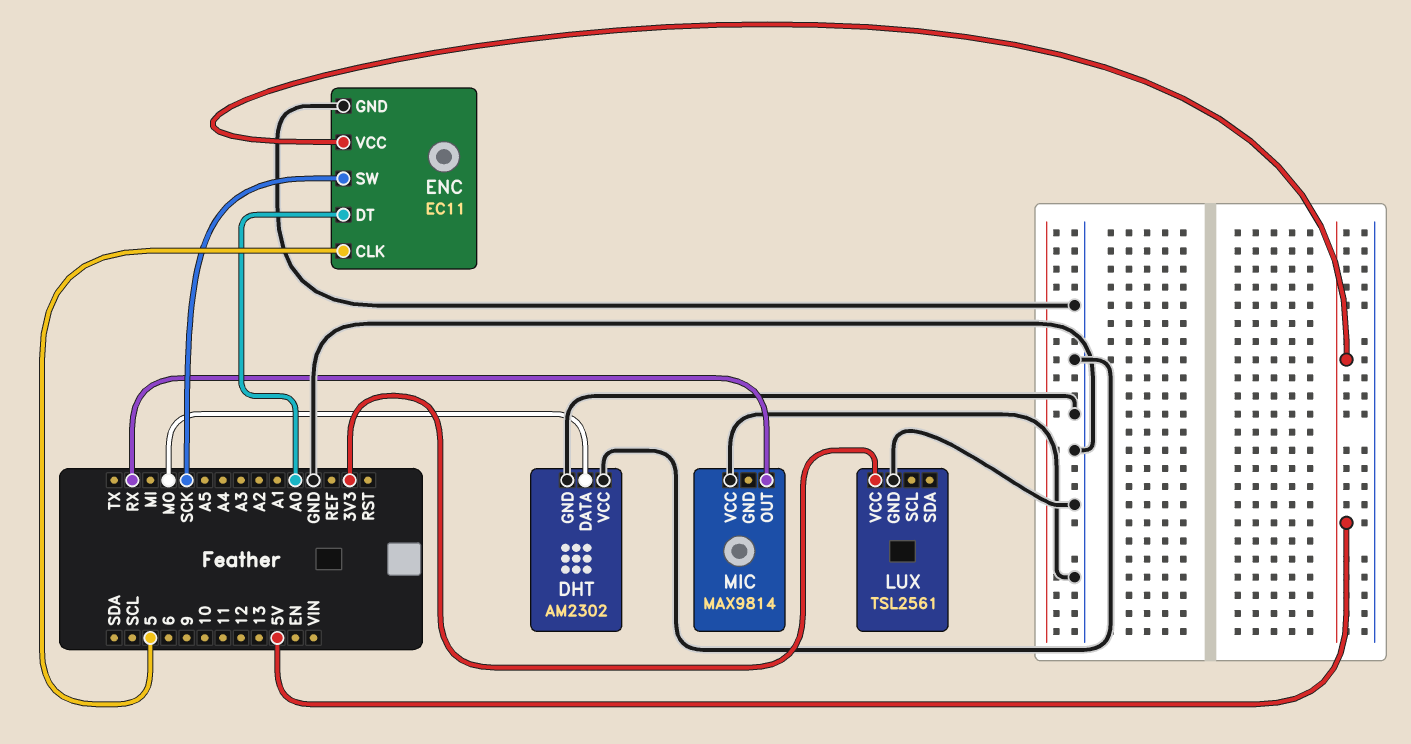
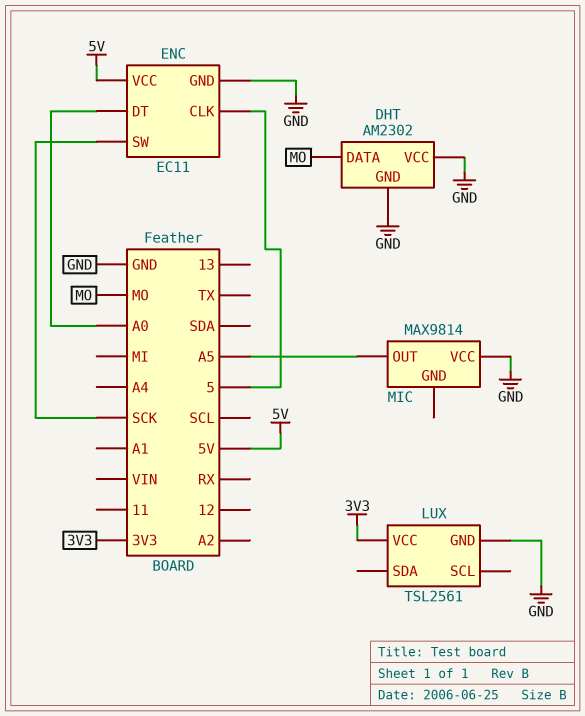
MIC pin OUT: RX -> A5

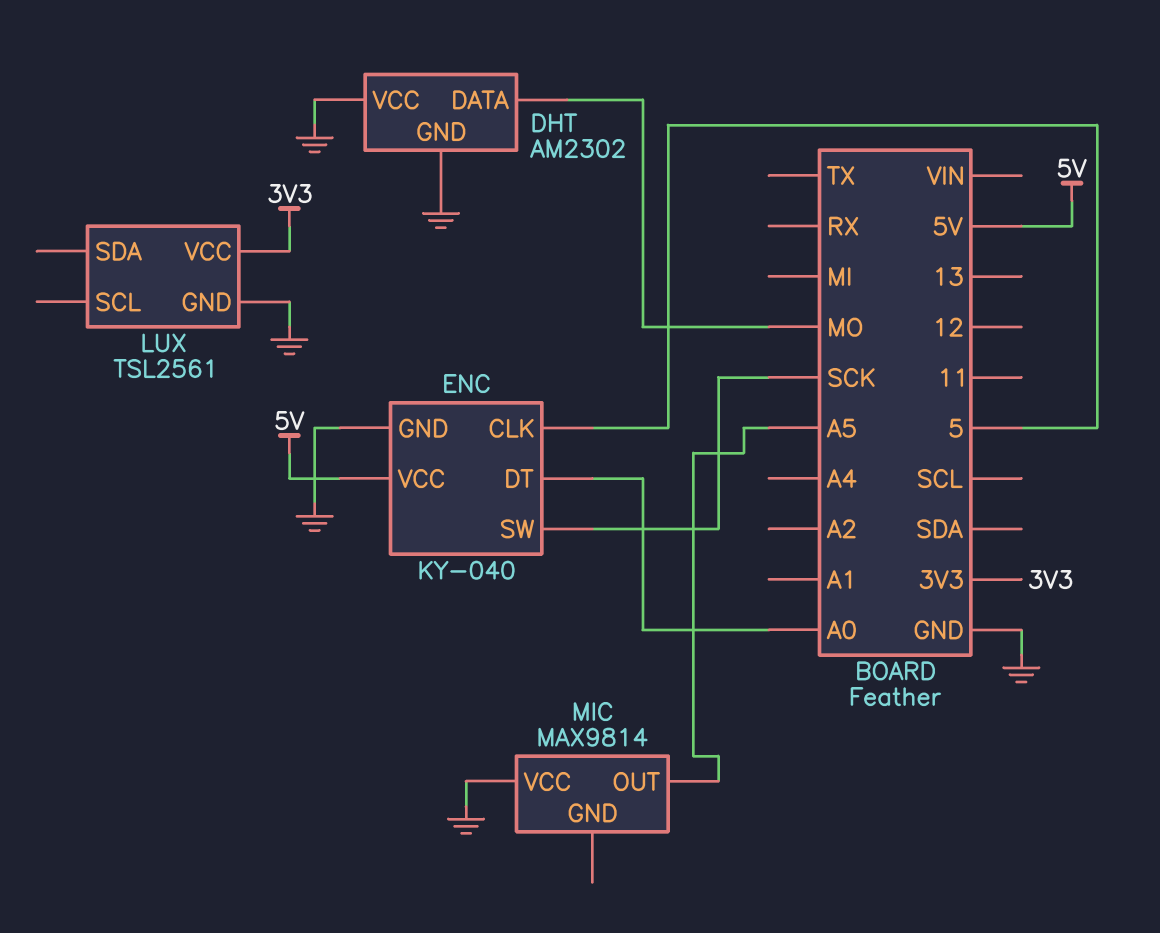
ENC: EC11 -> KY-040

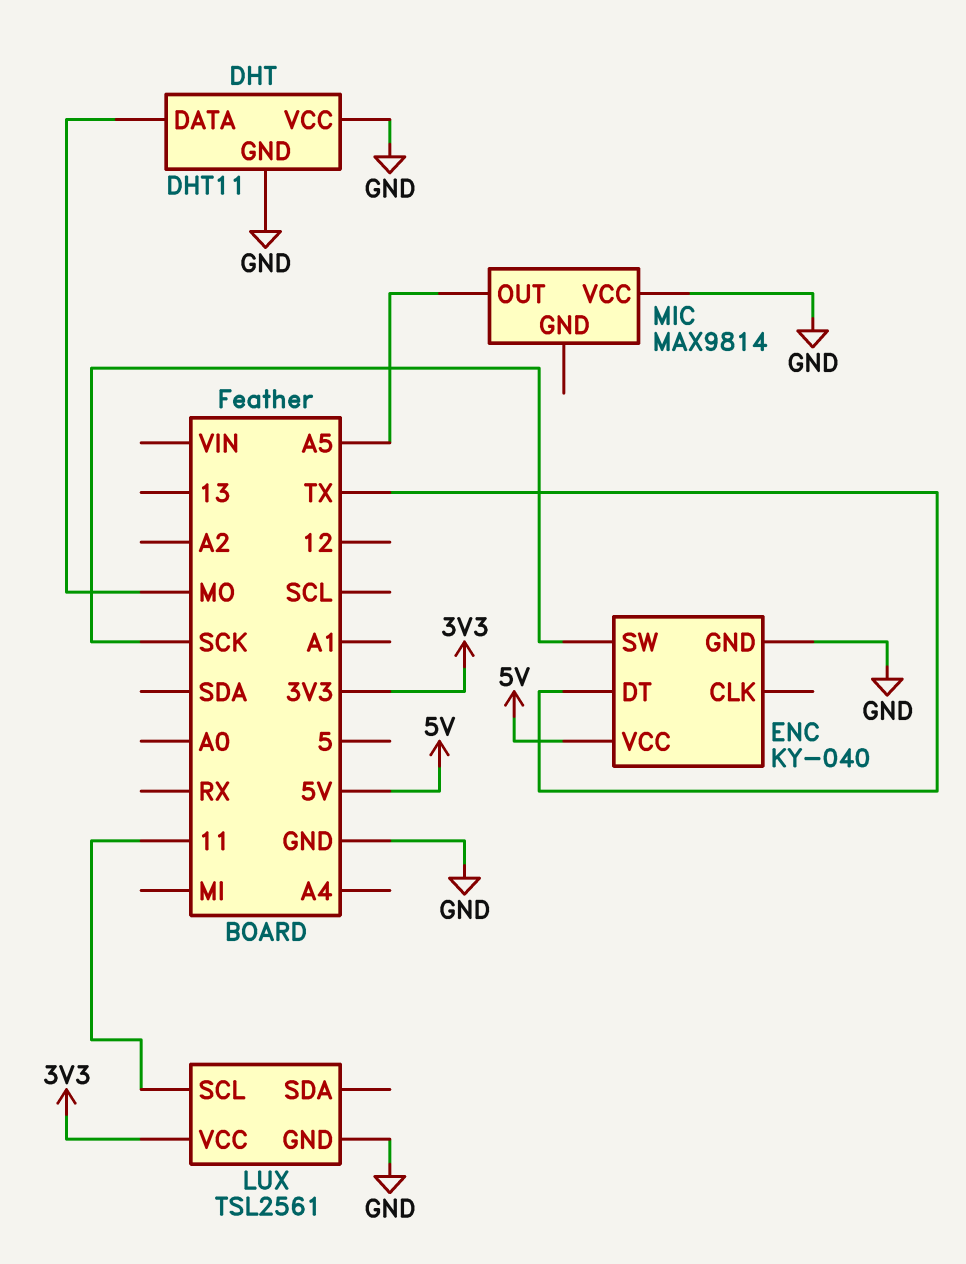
DHT: AM2302 -> DHT11
ENC pin CLK: 5 -> none
ENC pin DT: A0 -> TX
LUX pin SCL: none -> 11

